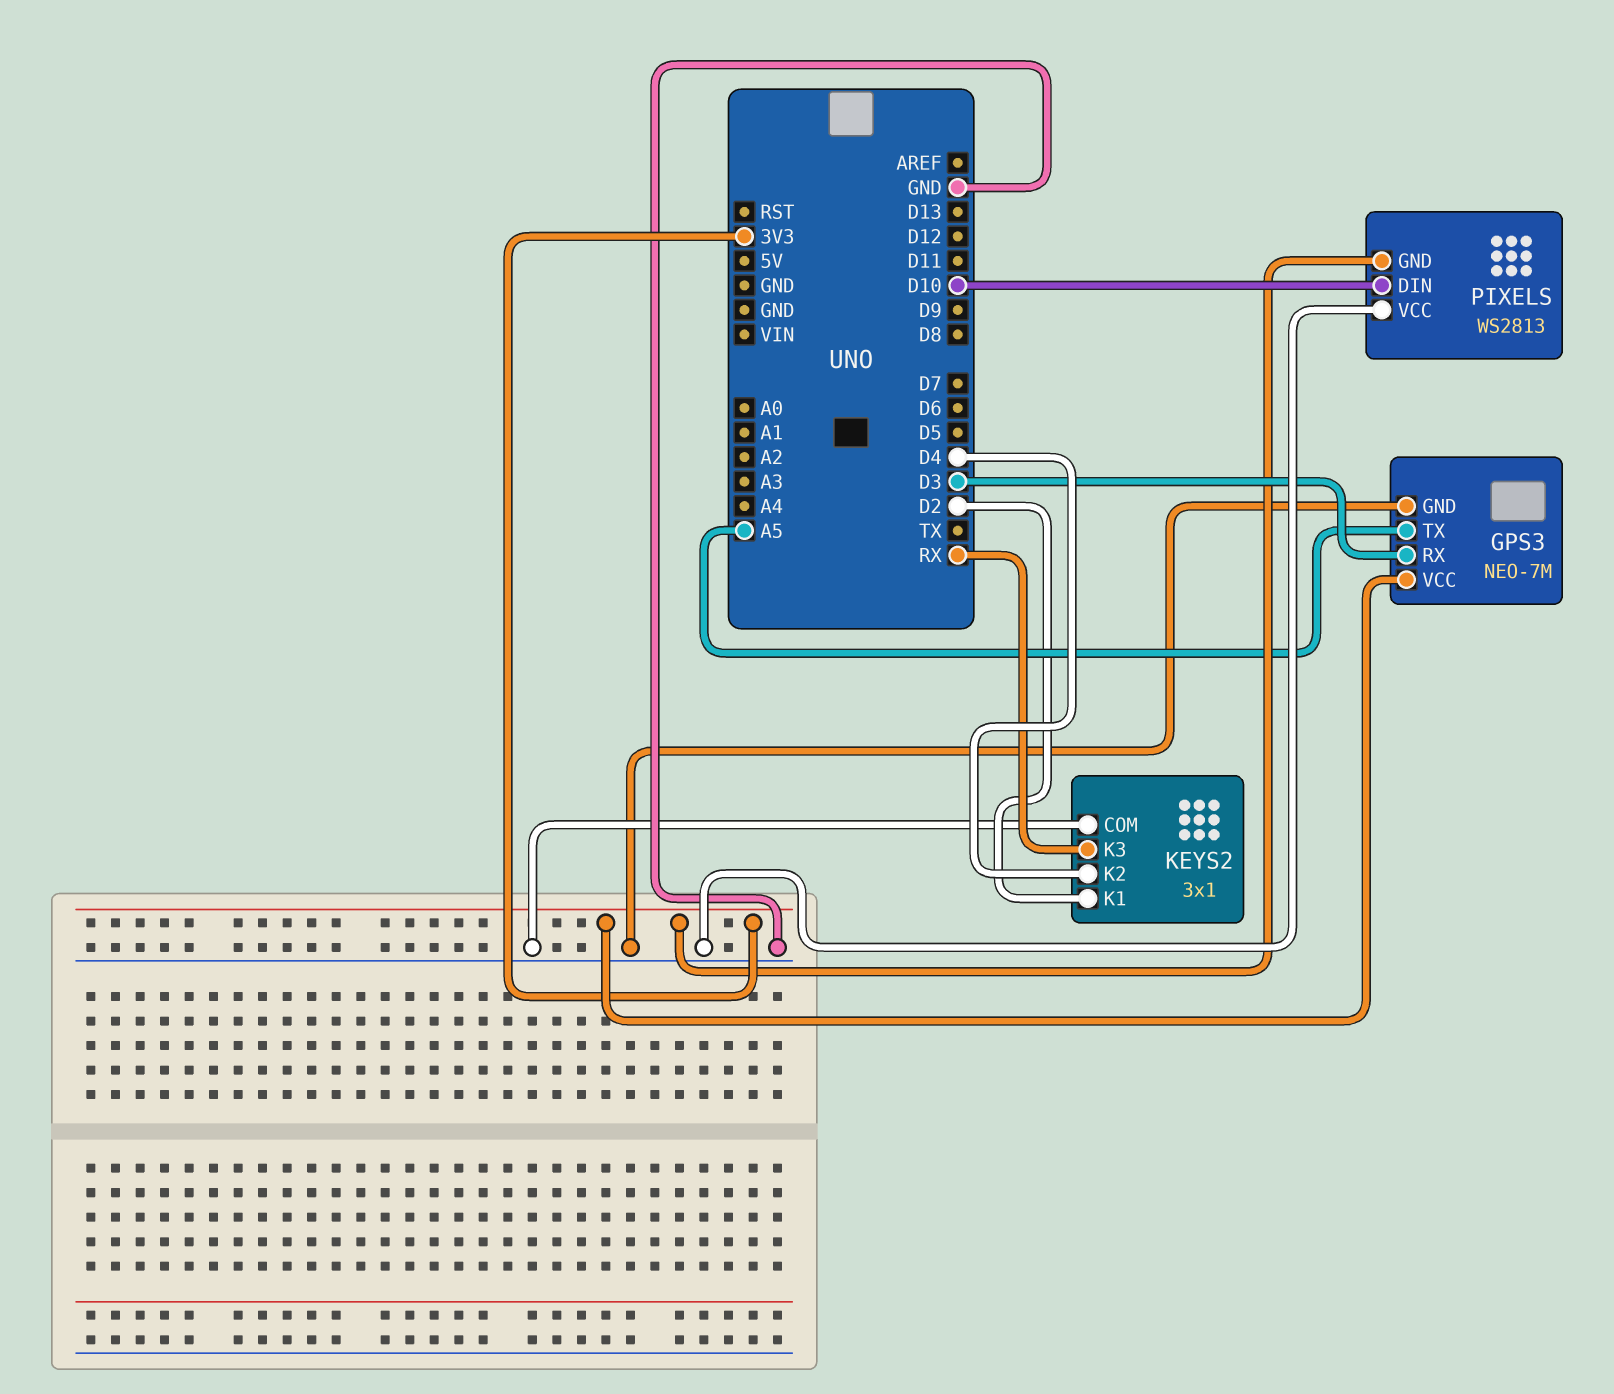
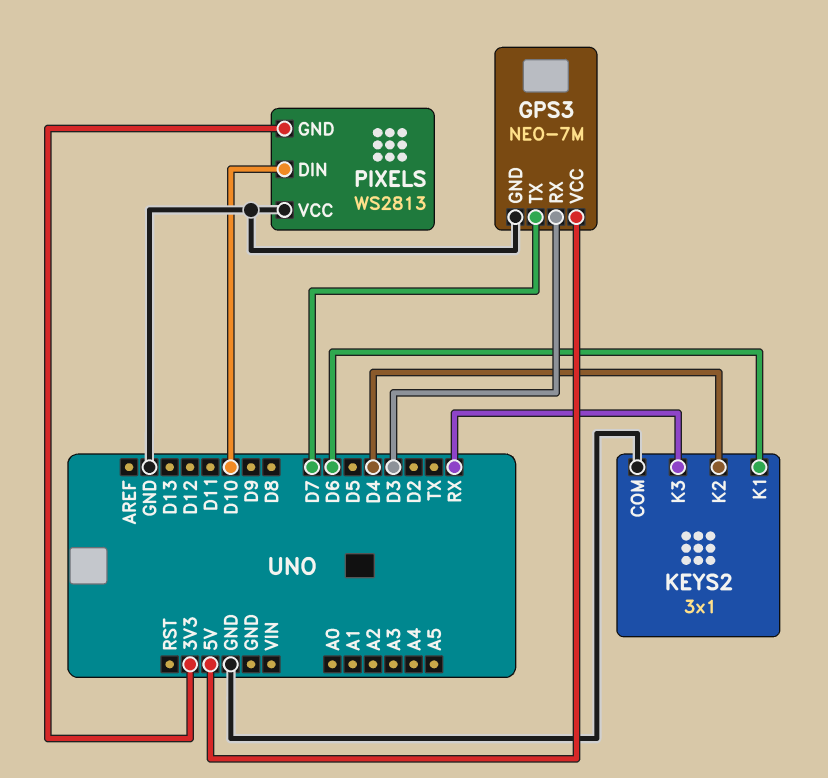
GPS3 pin TX: A5 -> D7
GPS3 pin VCC: 3V3 -> 5V
KEYS2 pin K1: D2 -> D6

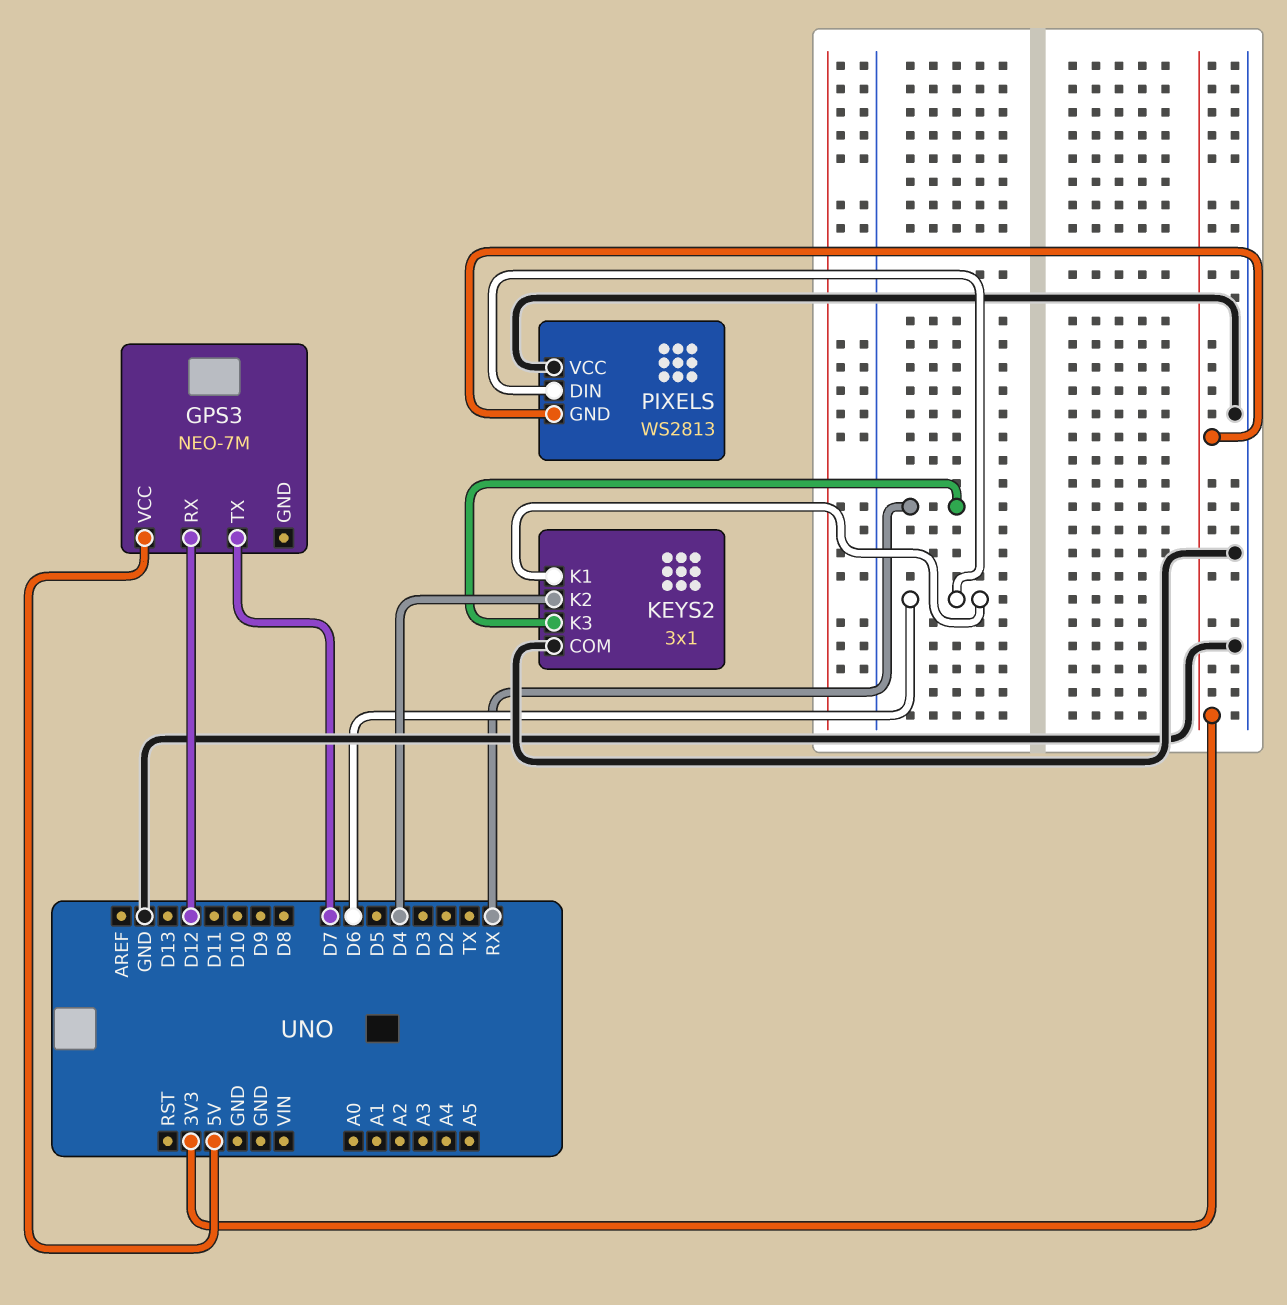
GPS3 pin GND: GND -> none
GPS3 pin RX: D3 -> D12
PIXELS pin DIN: D10 -> D6

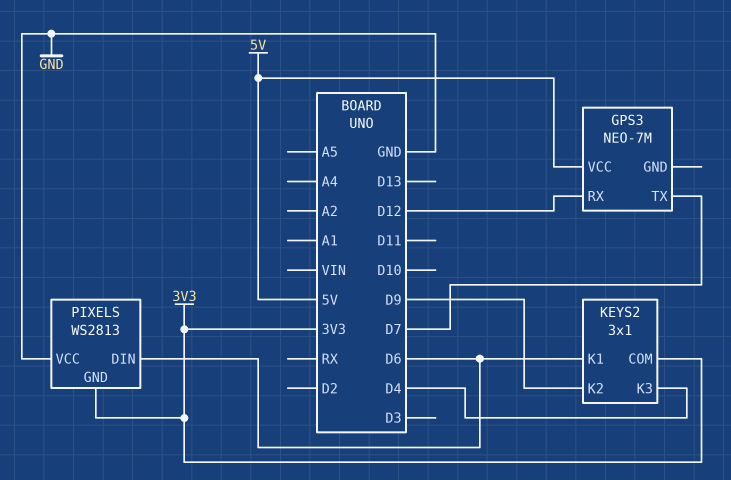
KEYS2 pin COM: GND -> 3V3
KEYS2 pin K2: D4 -> D9
KEYS2 pin K3: RX -> D4

